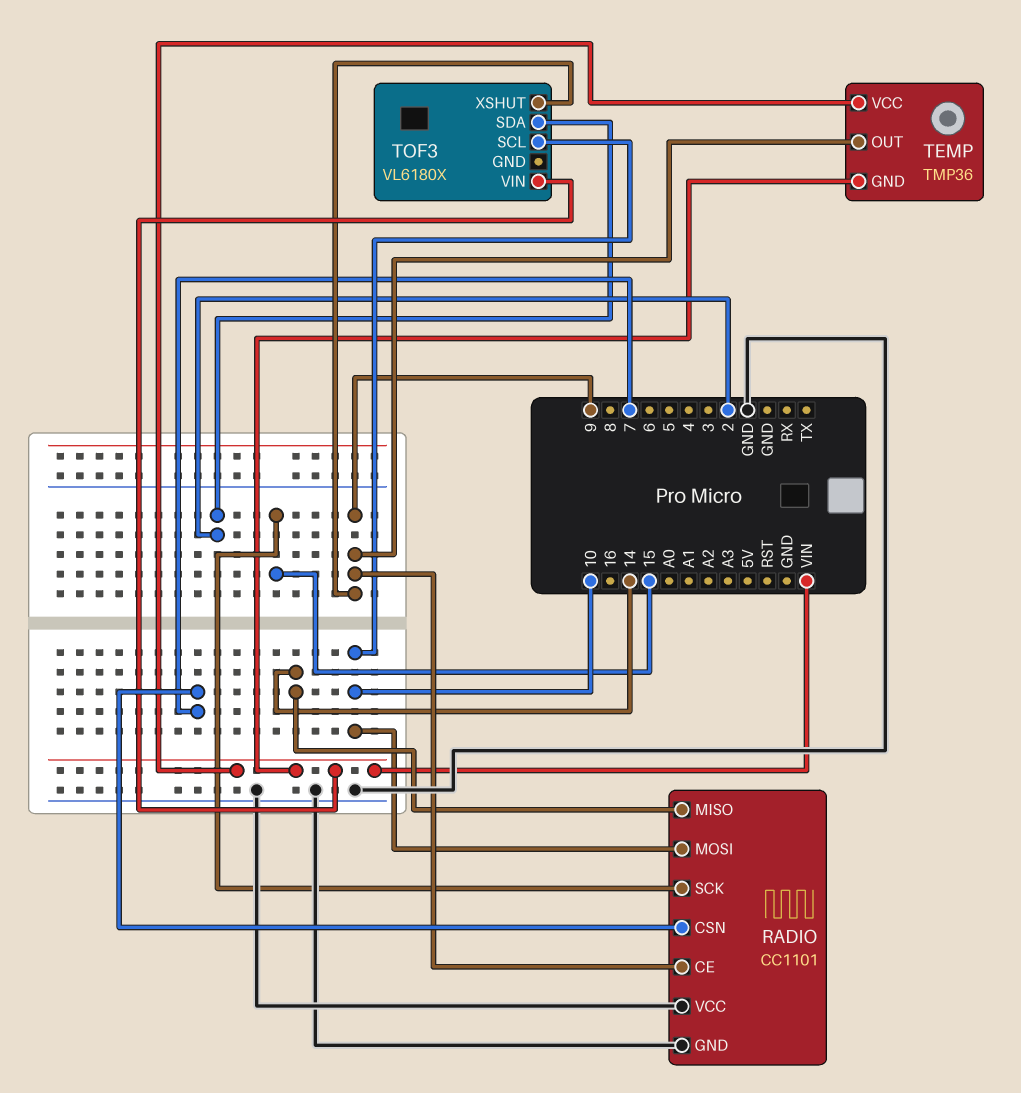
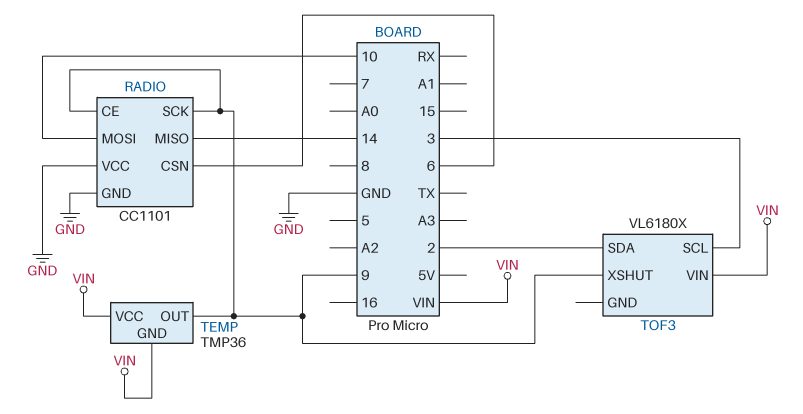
RADIO pin CSN: 7 -> 6
RADIO pin SCK: 15 -> 9
TOF3 pin SCL: 10 -> 3

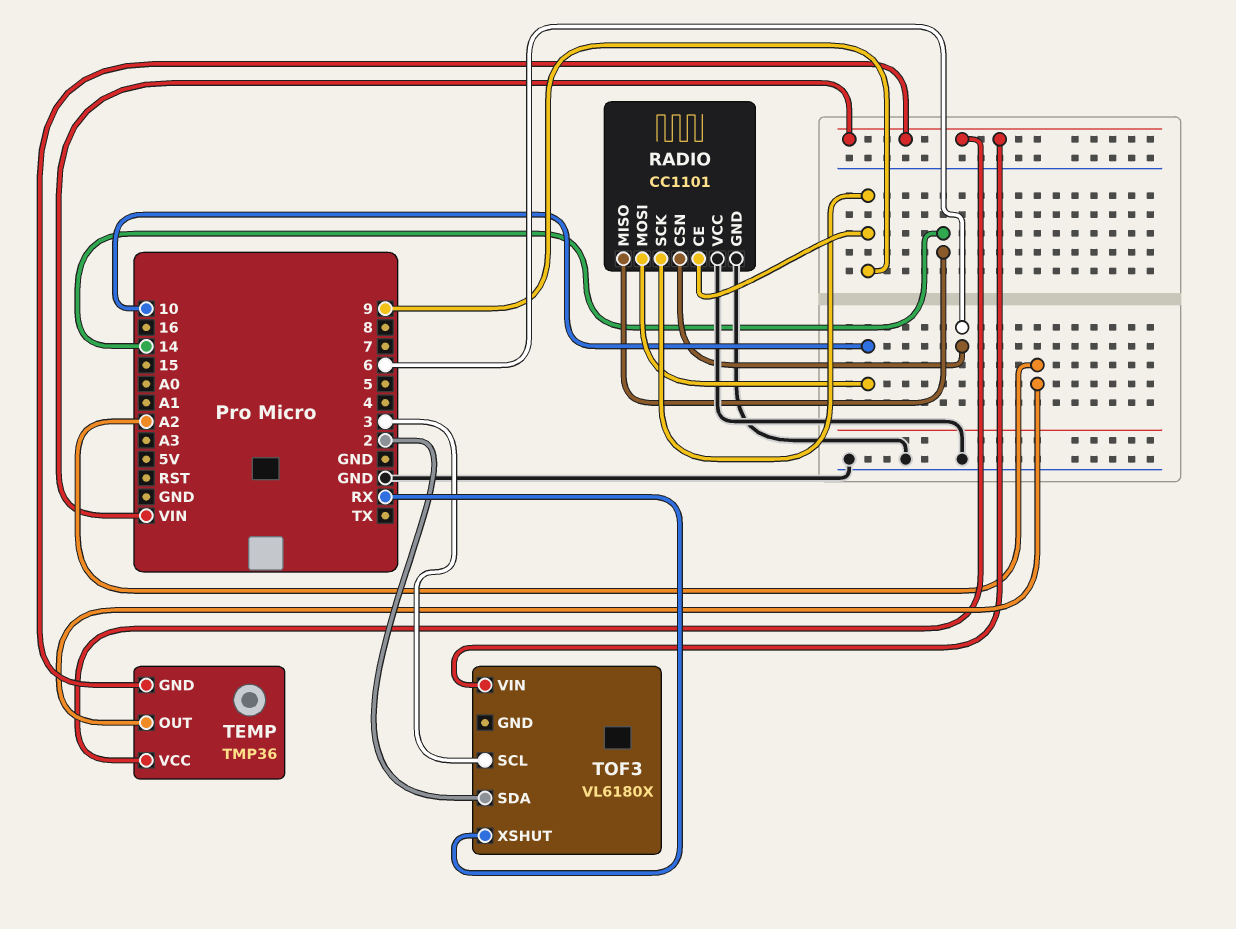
TEMP pin OUT: 9 -> A2
TOF3 pin XSHUT: 9 -> RX

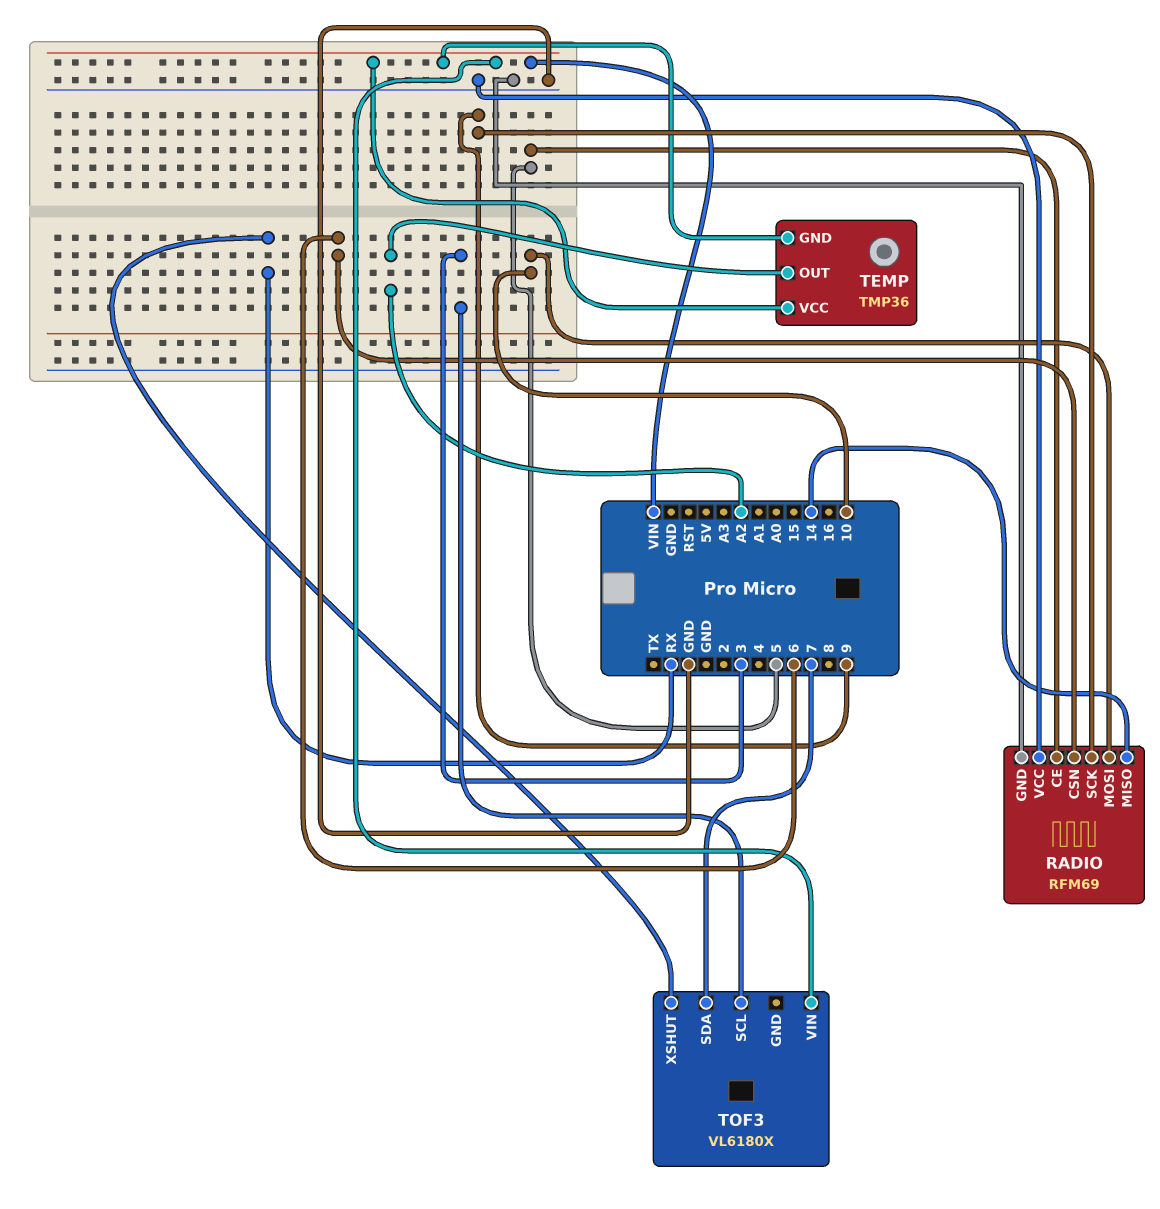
RADIO: CC1101 -> RFM69
RADIO pin CE: 9 -> 5
TOF3 pin SDA: 2 -> 7

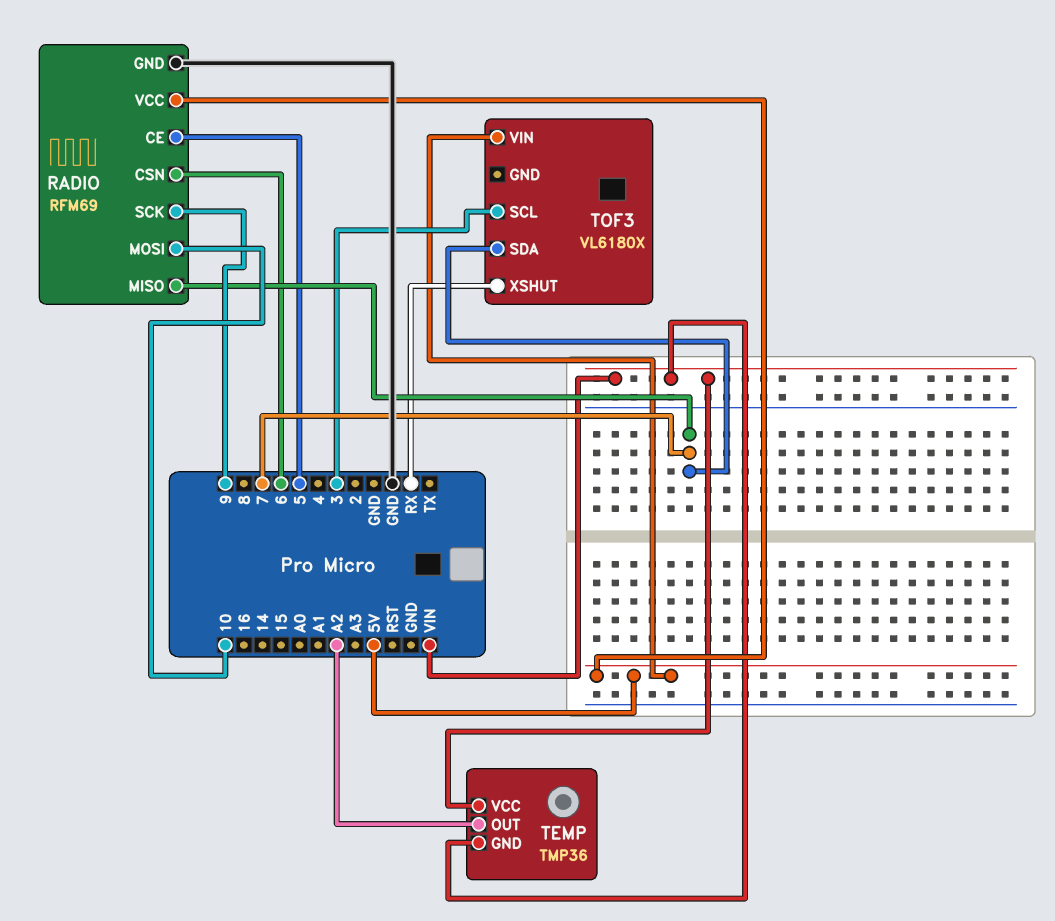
RADIO pin MISO: 14 -> 7
RADIO pin VCC: GND -> 5V
TOF3 pin VIN: VIN -> 5V

